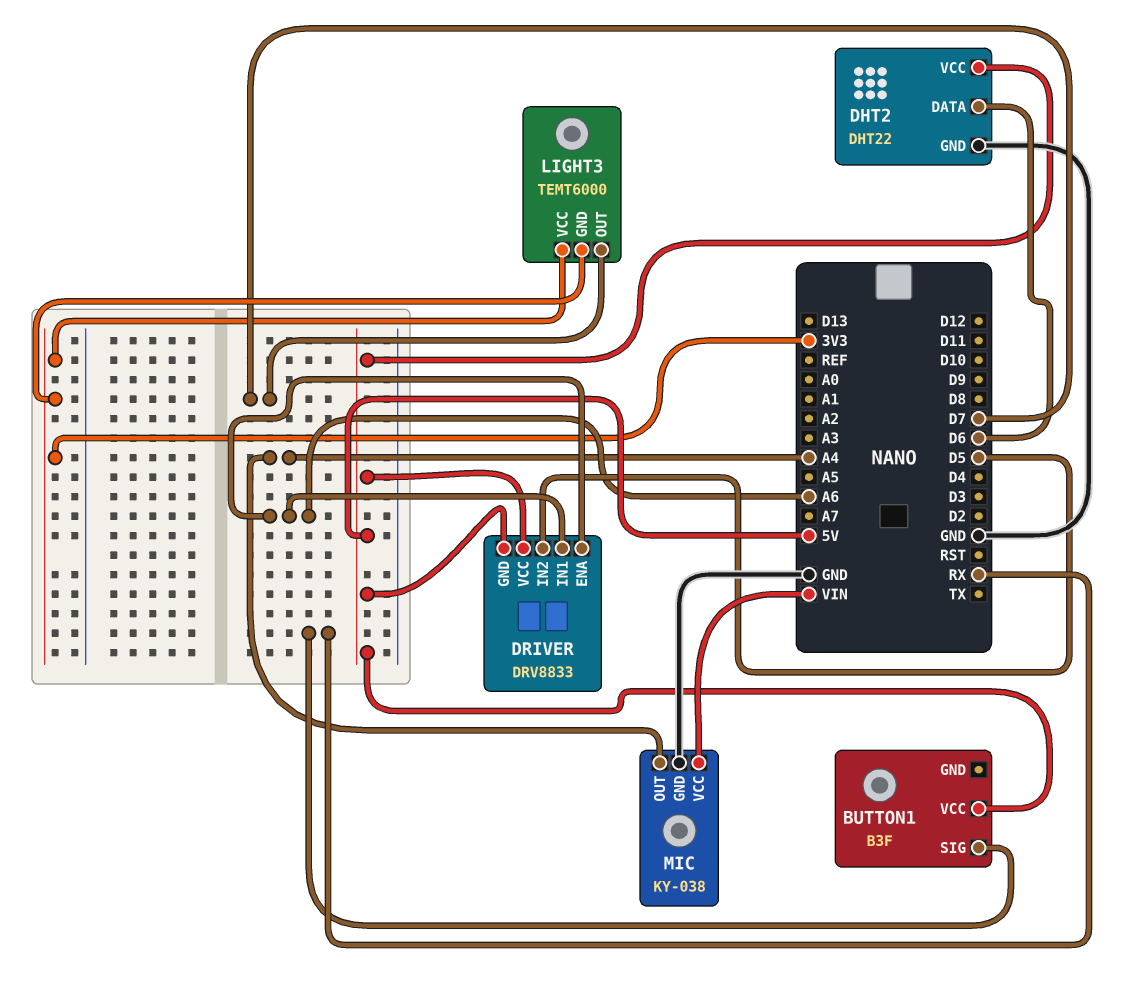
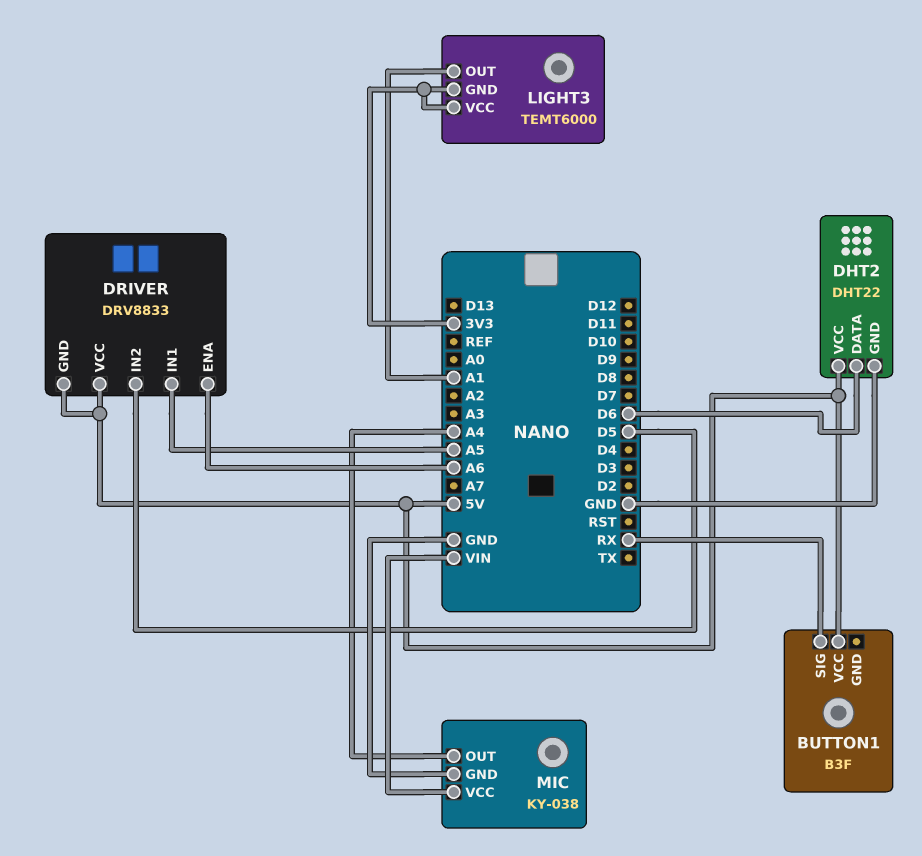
DRIVER pin IN1: A6 -> A5
LIGHT3 pin OUT: D7 -> A1

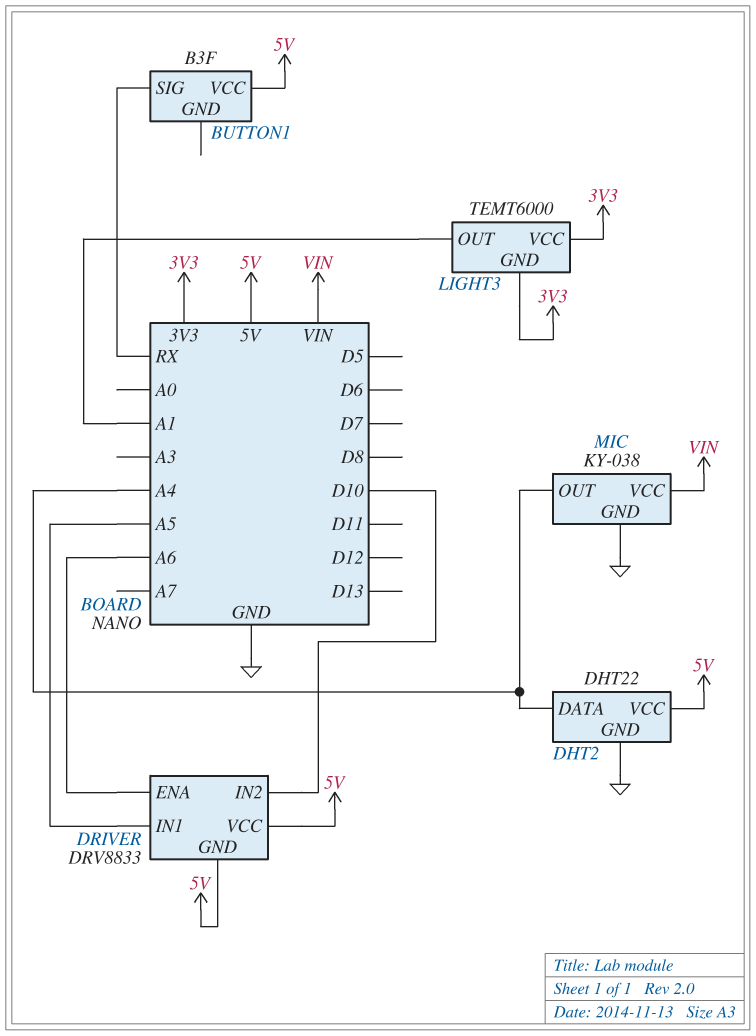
DHT2 pin DATA: D6 -> A4
DRIVER pin IN2: D5 -> D10

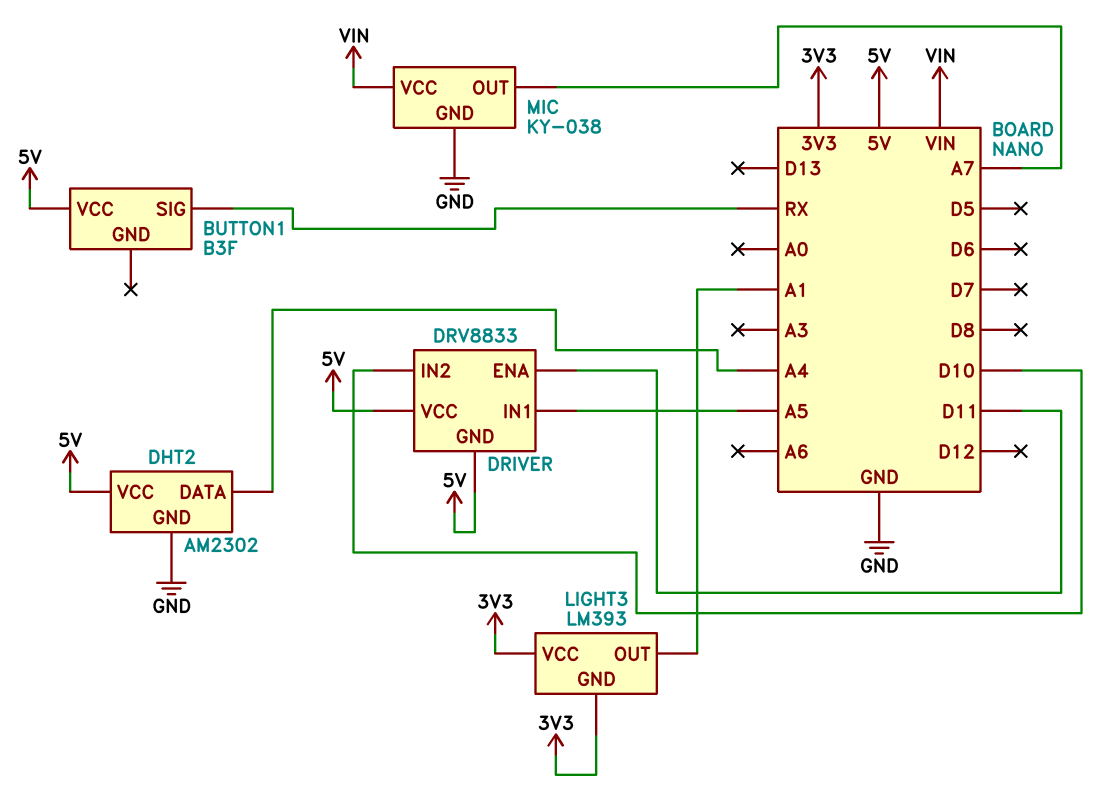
DHT2: DHT22 -> AM2302
DRIVER pin ENA: A6 -> D11
LIGHT3: TEMT6000 -> LM393
MIC pin OUT: A4 -> A7

